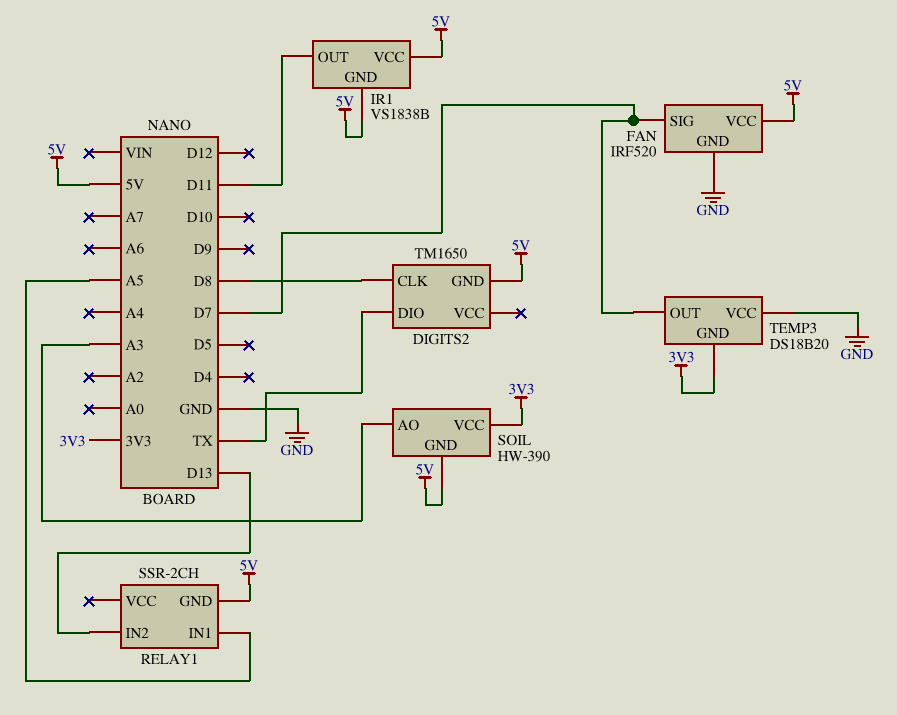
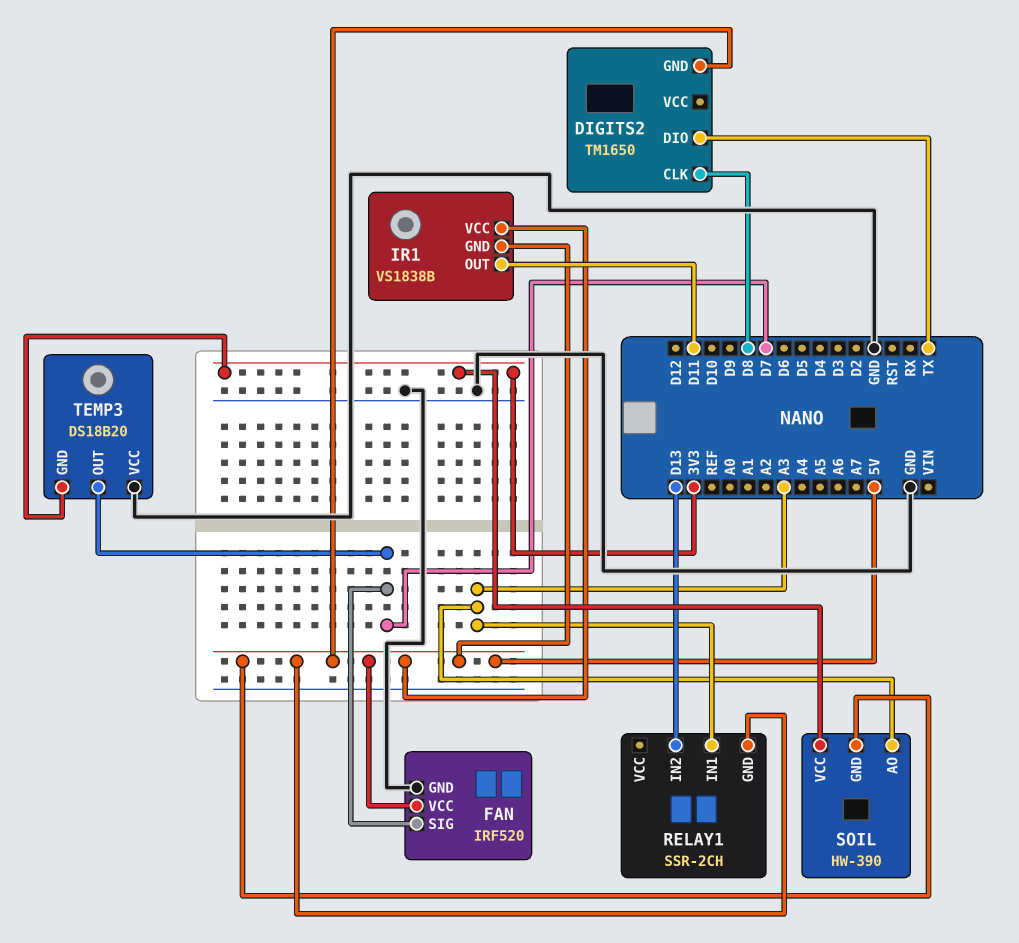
RELAY1 pin IN1: A5 -> A3

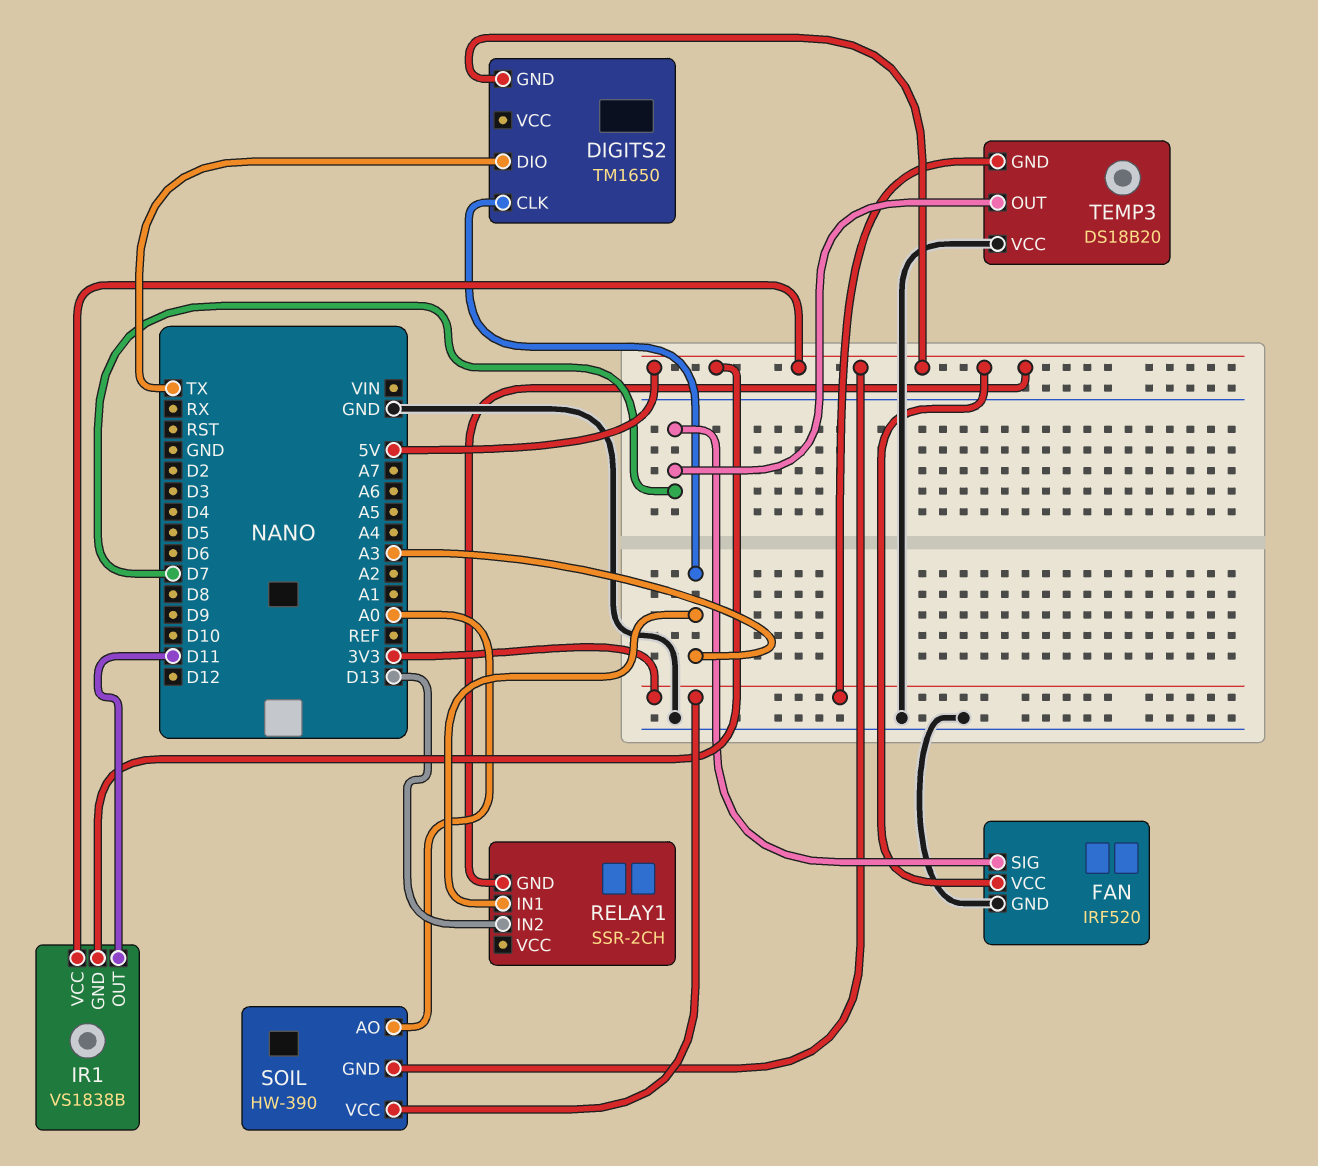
DIGITS2 pin CLK: D8 -> A3
SOIL pin AO: A3 -> A0

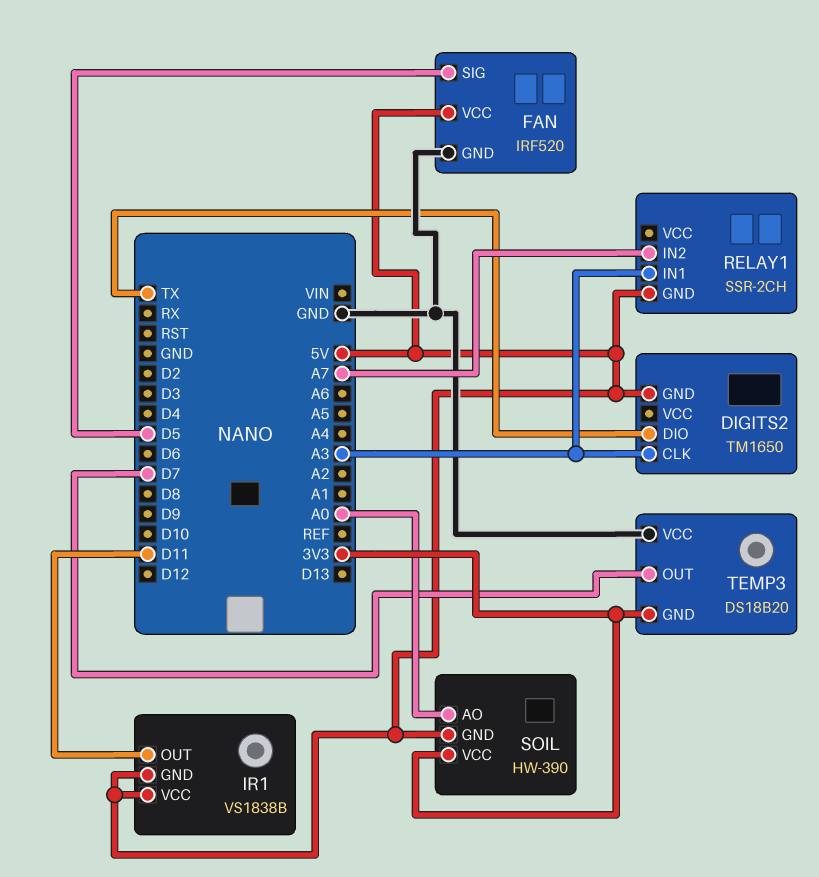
FAN pin SIG: D7 -> D5
RELAY1 pin IN2: D13 -> A7

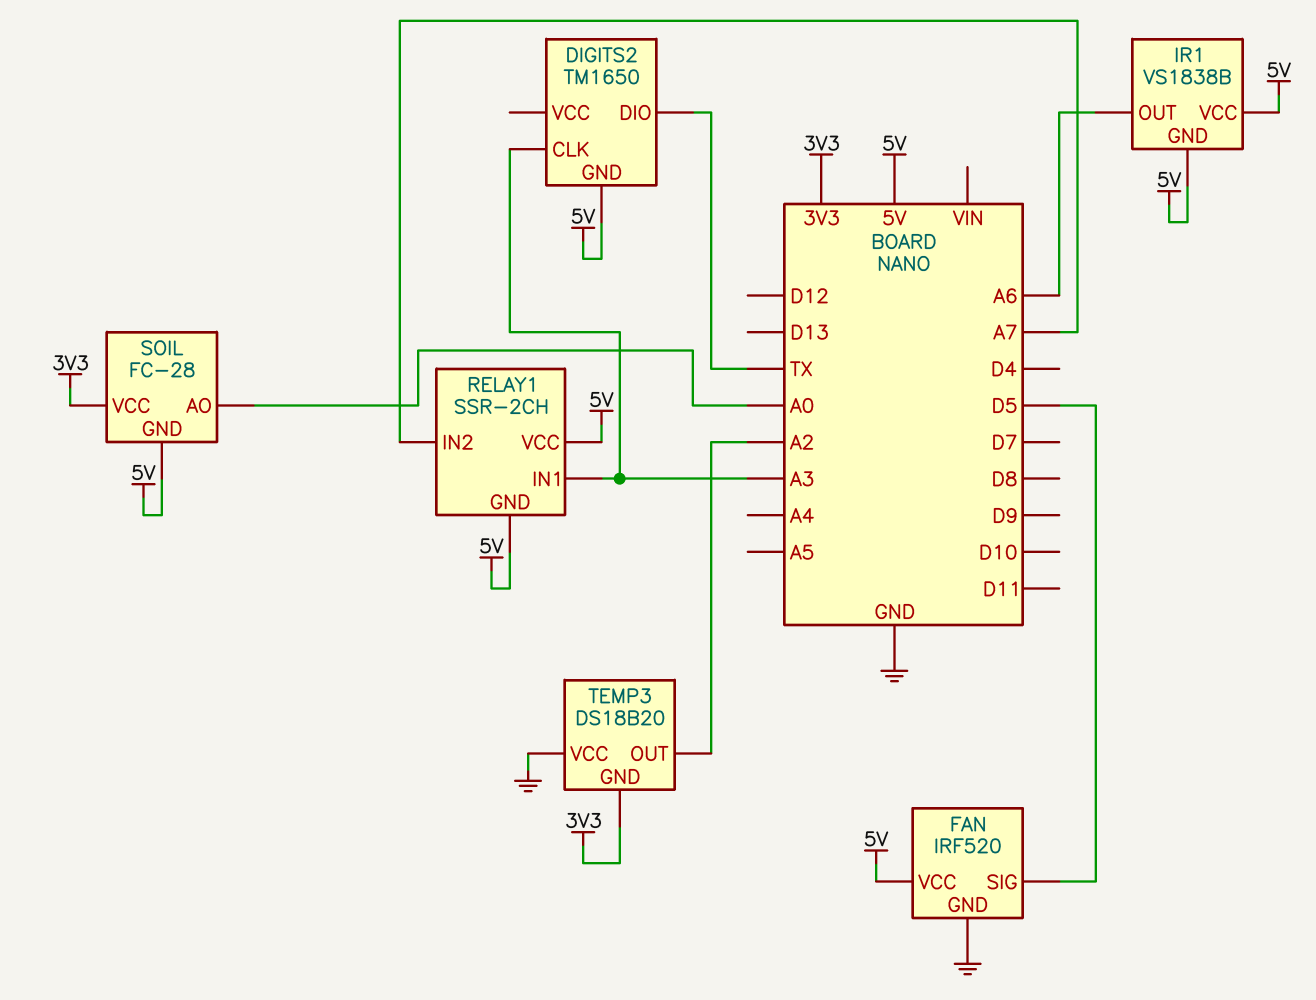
IR1 pin OUT: D11 -> A6
RELAY1 pin VCC: none -> 5V
SOIL: HW-390 -> FC-28
TEMP3 pin OUT: D7 -> A2

